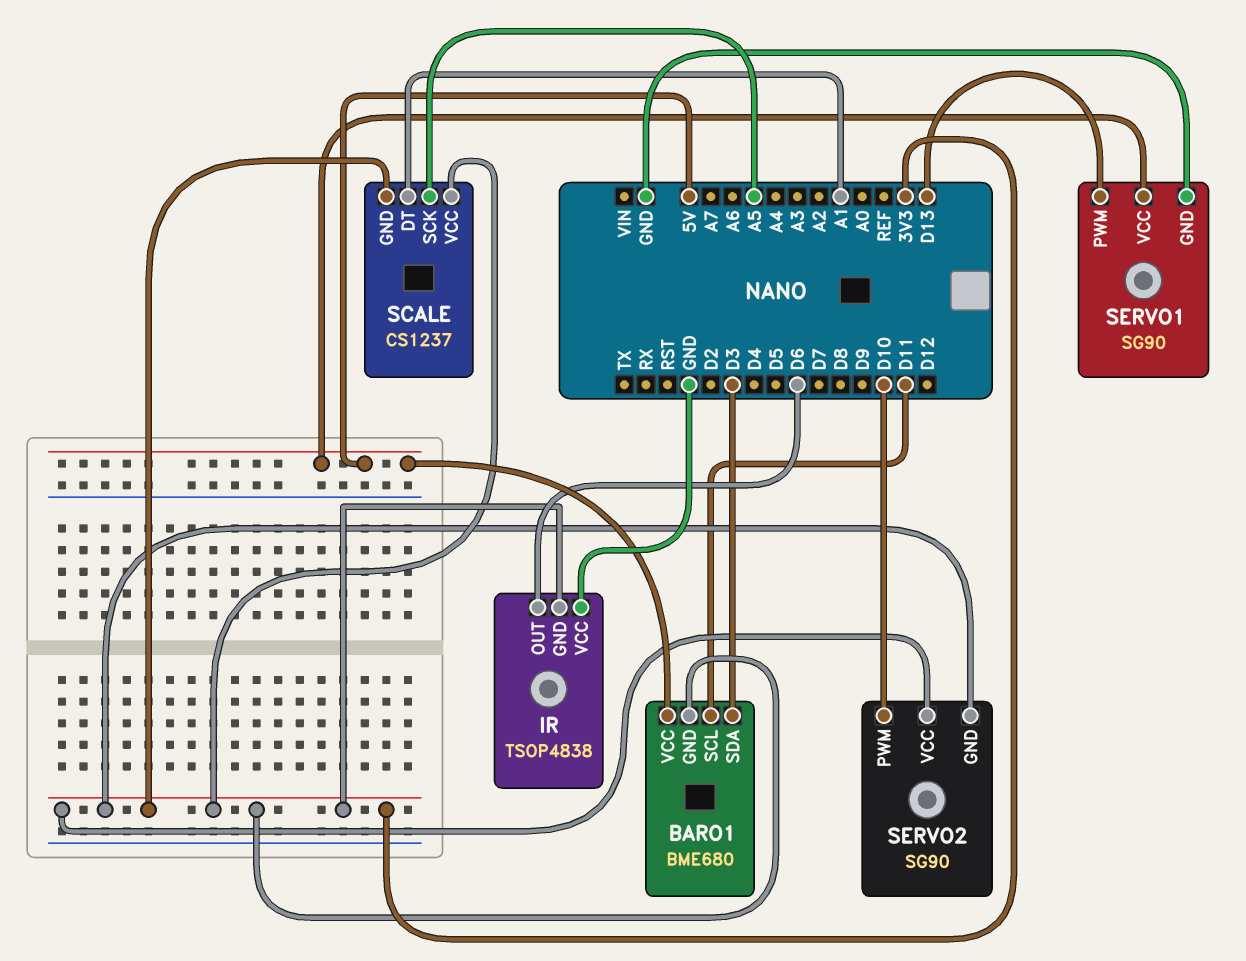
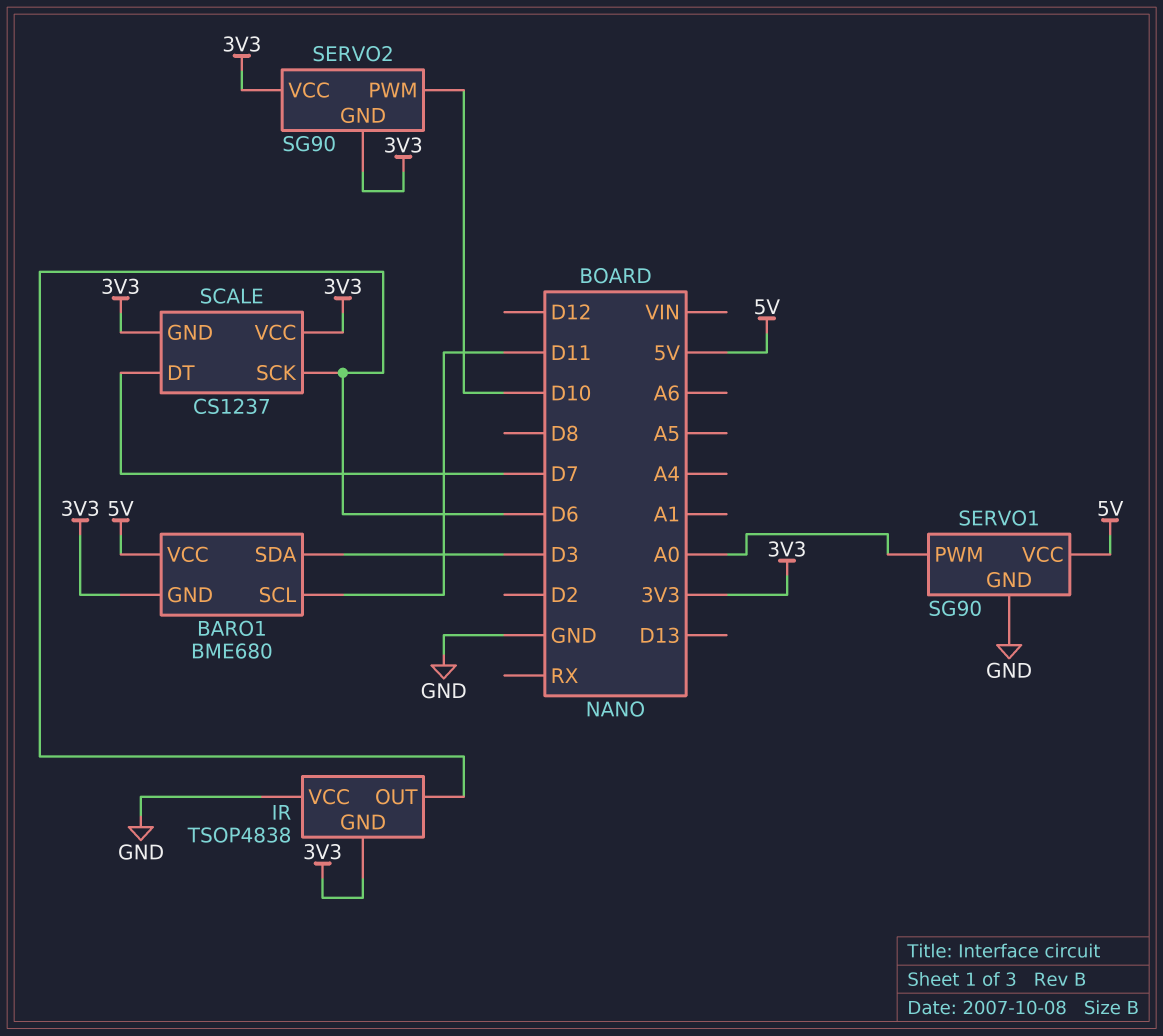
SCALE pin DT: A1 -> D7
SCALE pin SCK: A5 -> D6
SERVO1 pin PWM: D13 -> A0

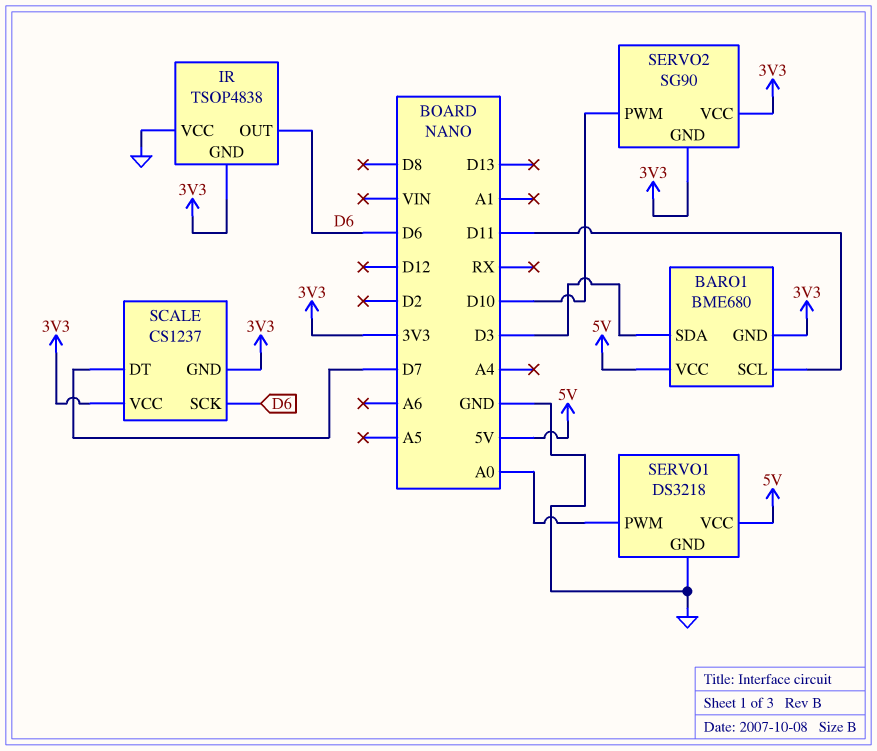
SERVO1: SG90 -> DS3218

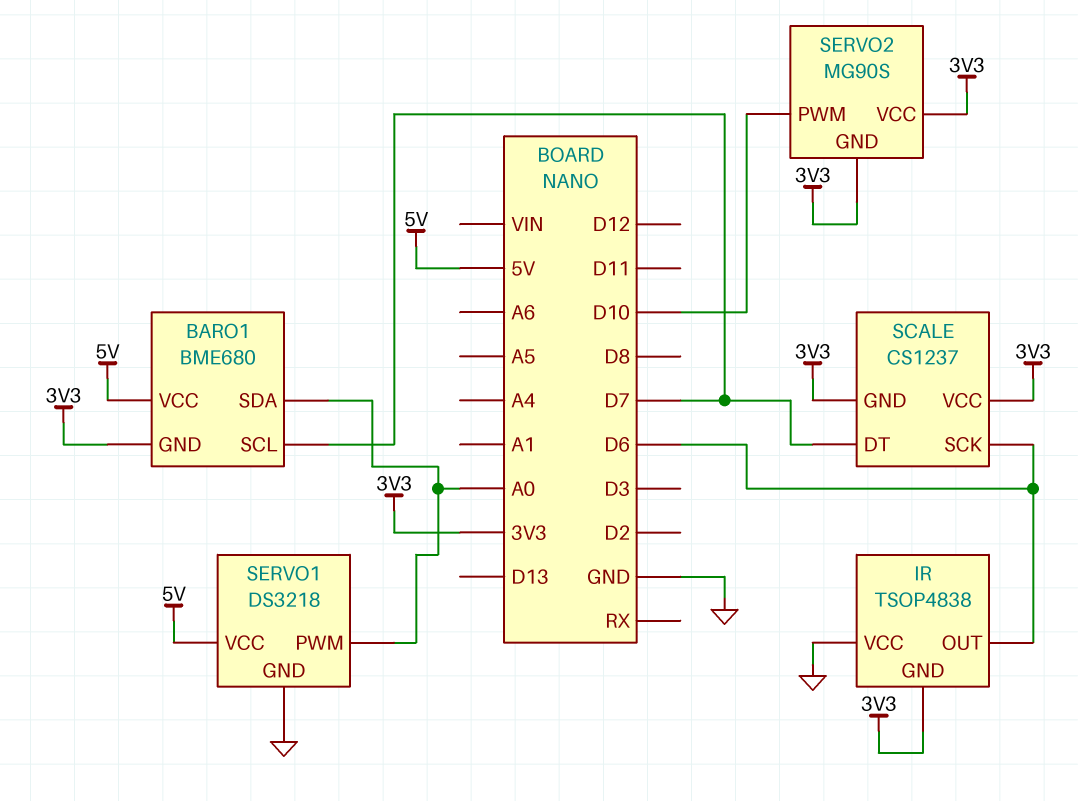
BARO1 pin SCL: D11 -> D7
BARO1 pin SDA: D3 -> A0
SERVO2: SG90 -> MG90S

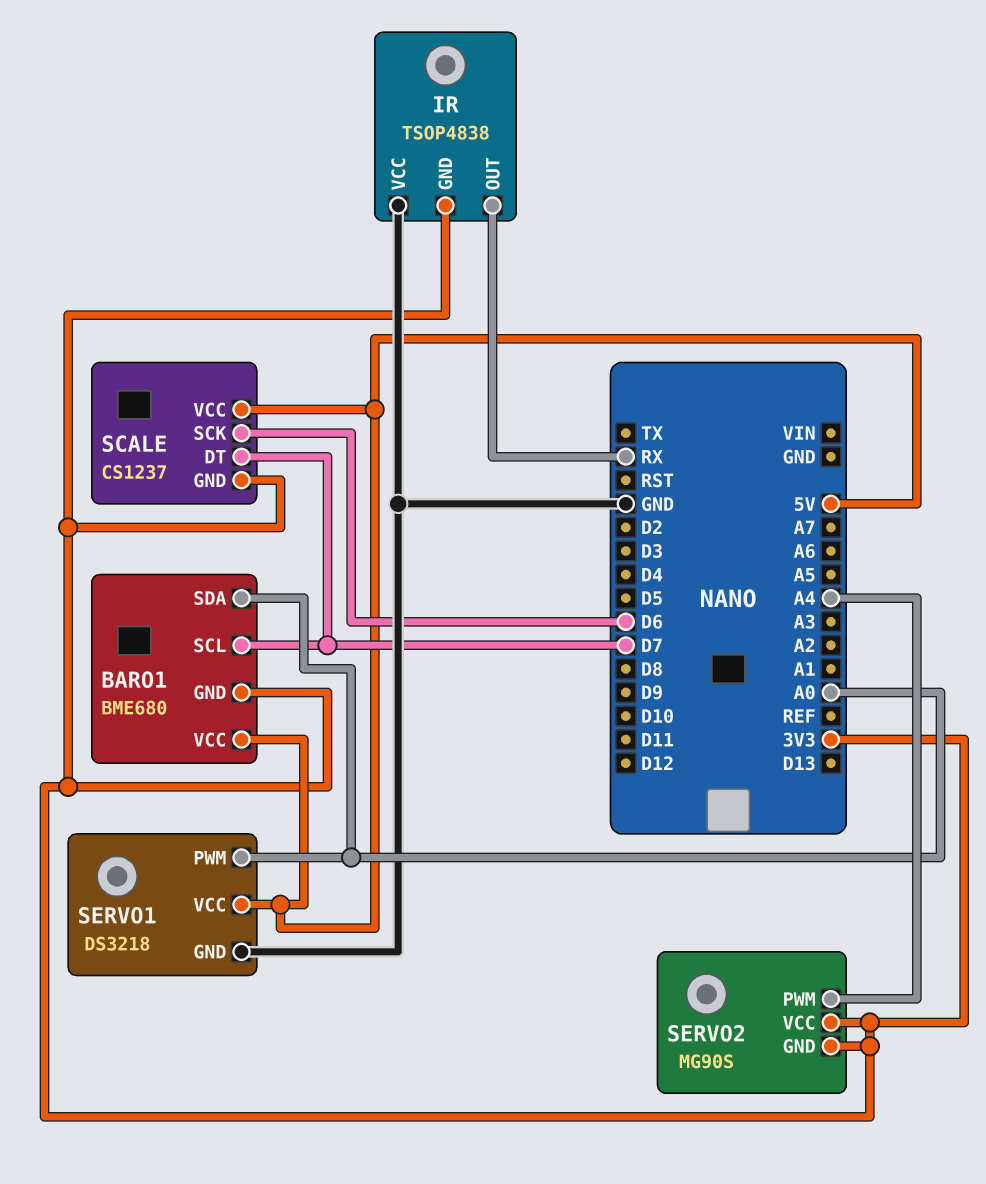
IR pin OUT: D6 -> RX
SCALE pin VCC: 3V3 -> 5V
SERVO2 pin PWM: D10 -> A4

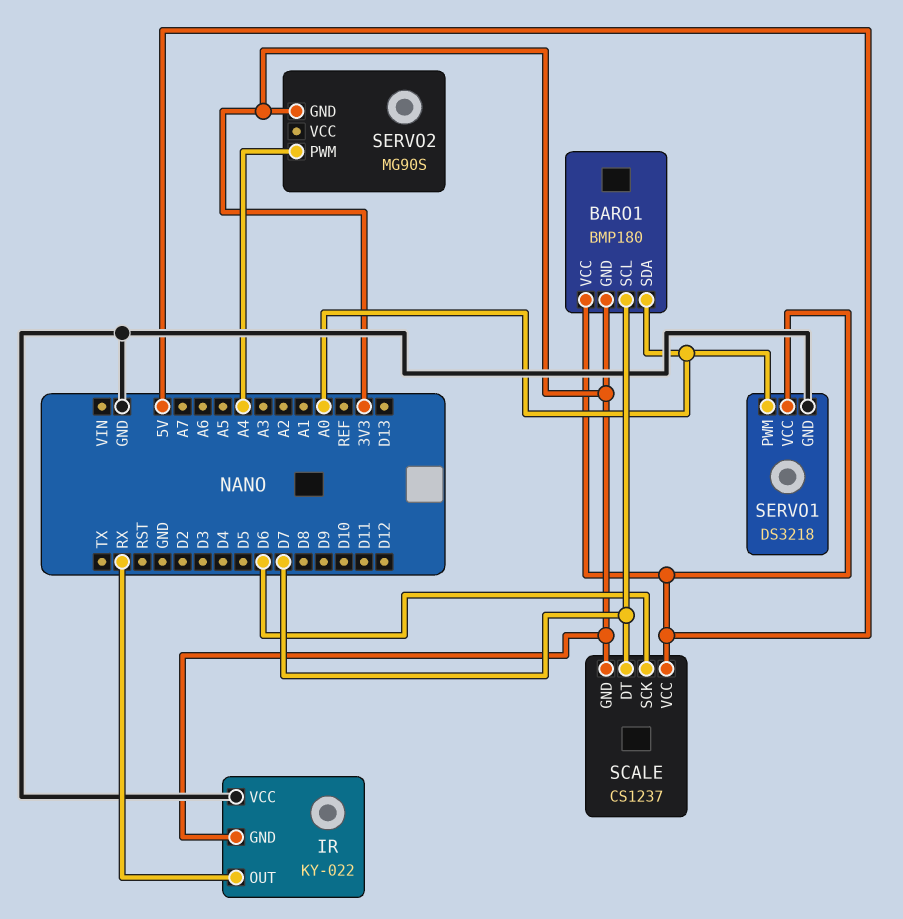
BARO1: BME680 -> BMP180
IR: TSOP4838 -> KY-022
SERVO2 pin VCC: 3V3 -> none

